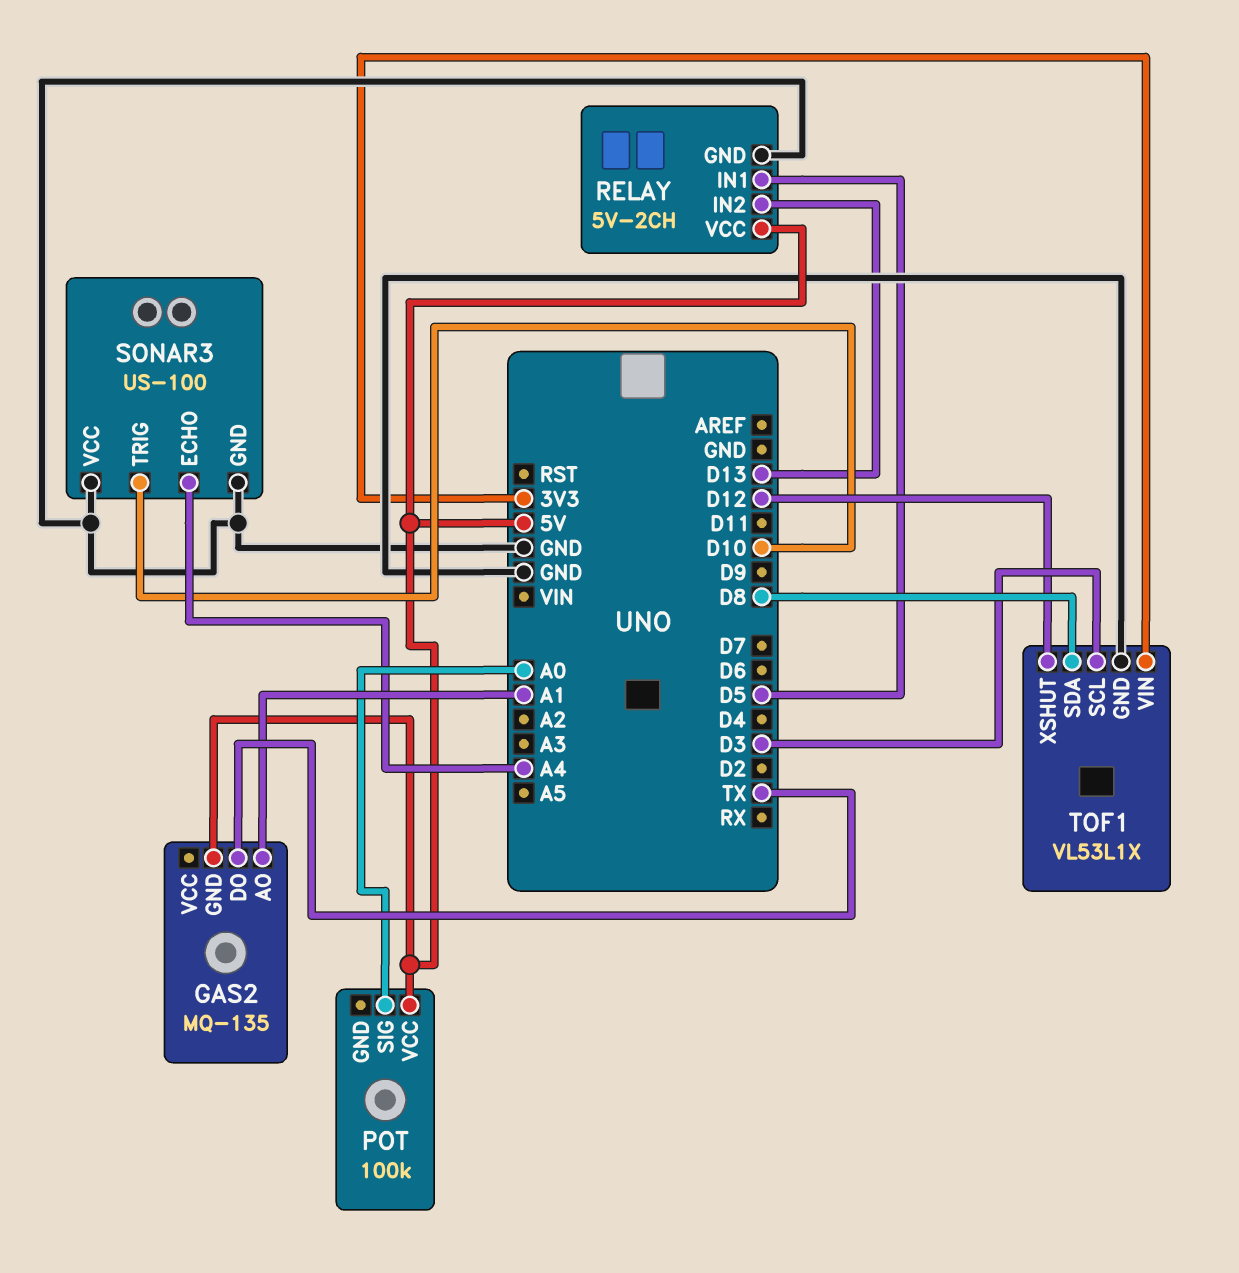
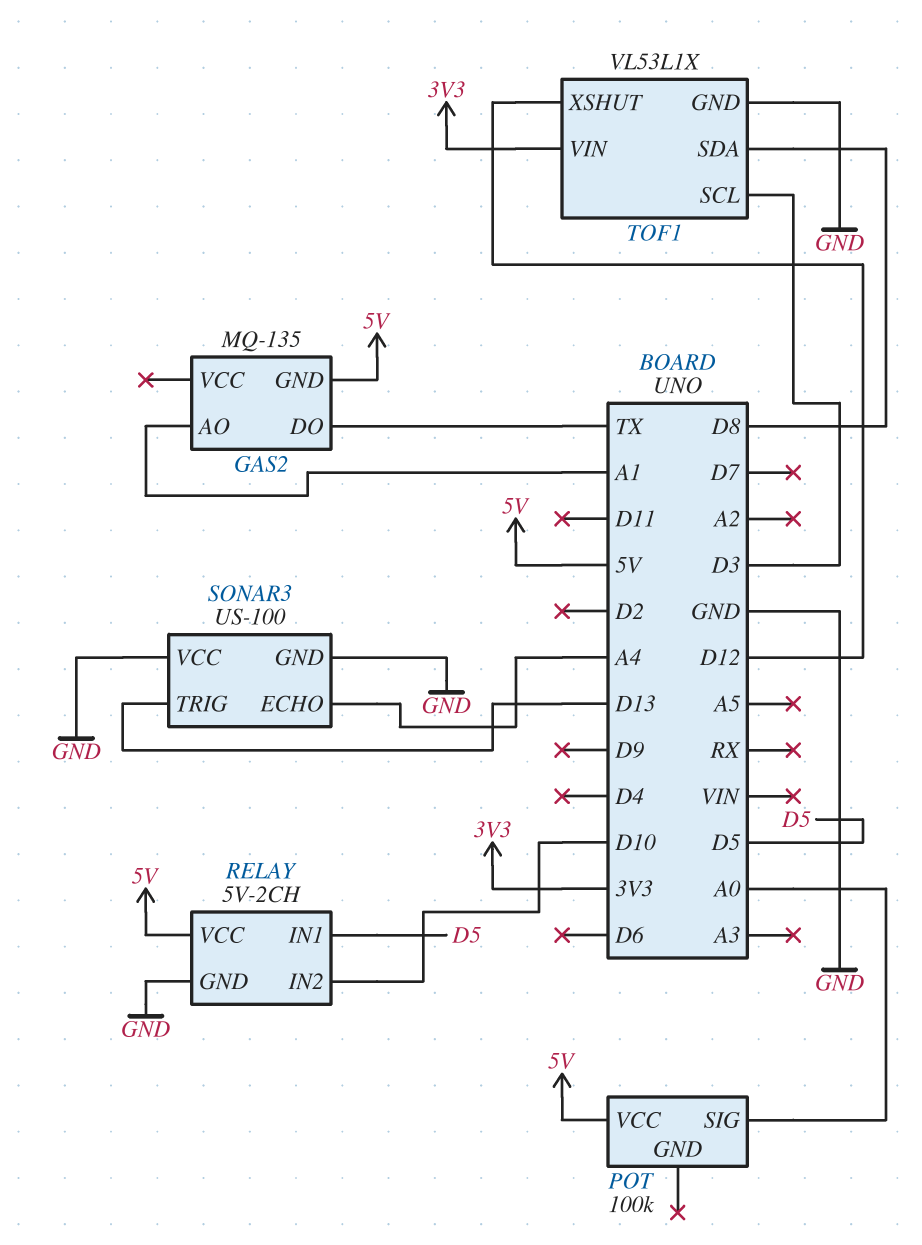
RELAY pin IN2: D13 -> D10
SONAR3 pin TRIG: D10 -> D13

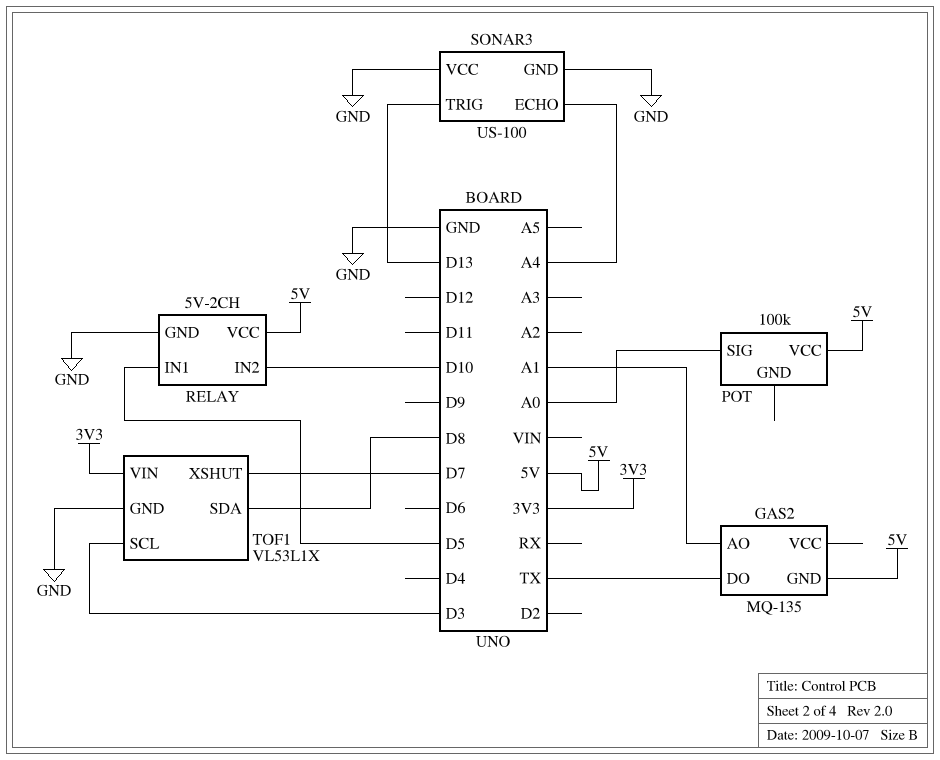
TOF1 pin XSHUT: D12 -> D7

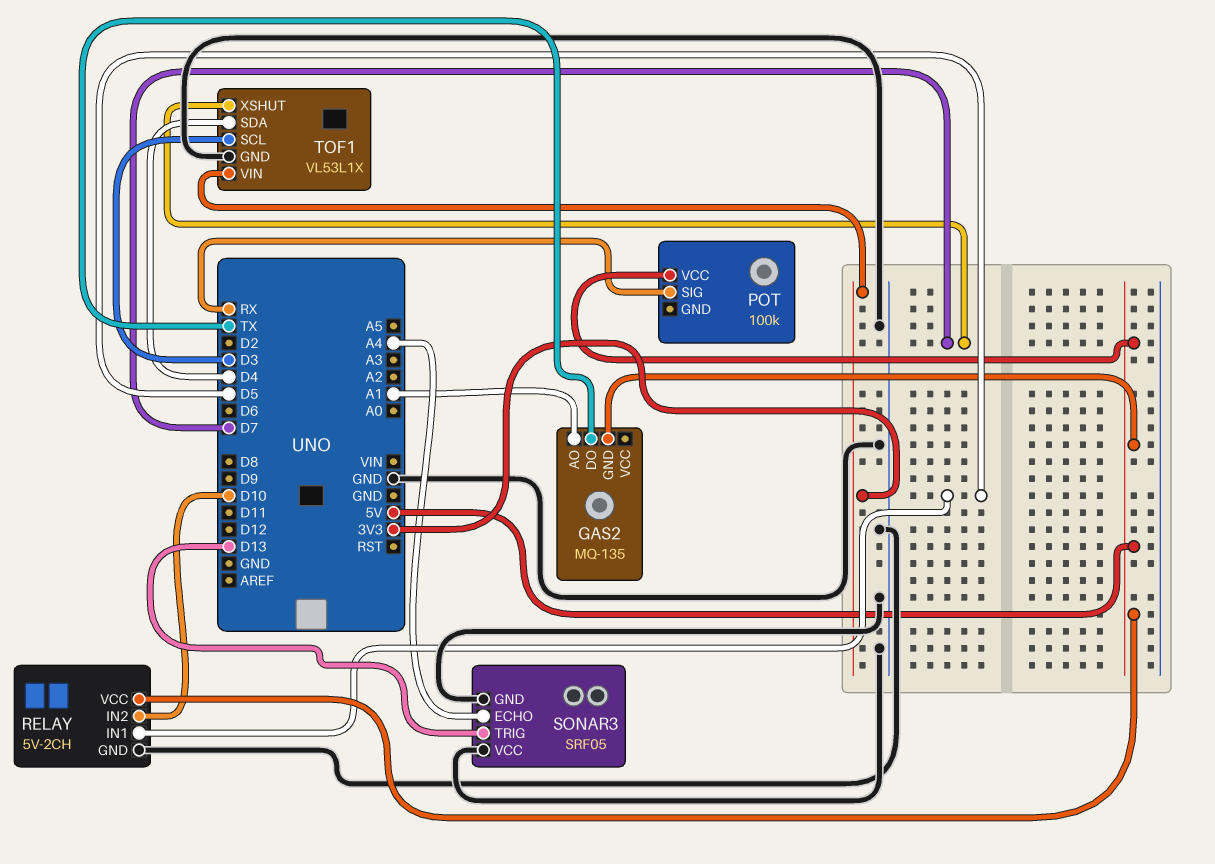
POT pin SIG: A0 -> RX
SONAR3: US-100 -> SRF05
TOF1 pin SDA: D8 -> D4

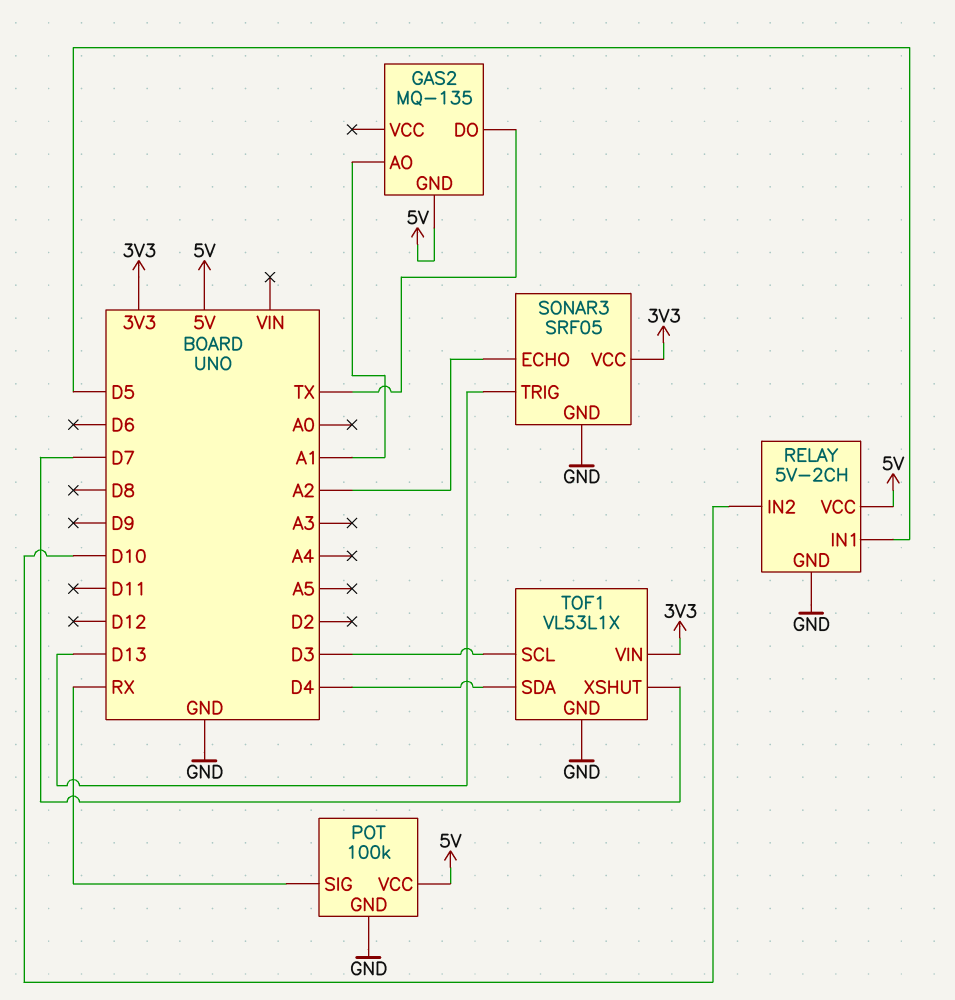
POT pin GND: none -> GND
SONAR3 pin ECHO: A4 -> A2
SONAR3 pin VCC: GND -> 3V3

